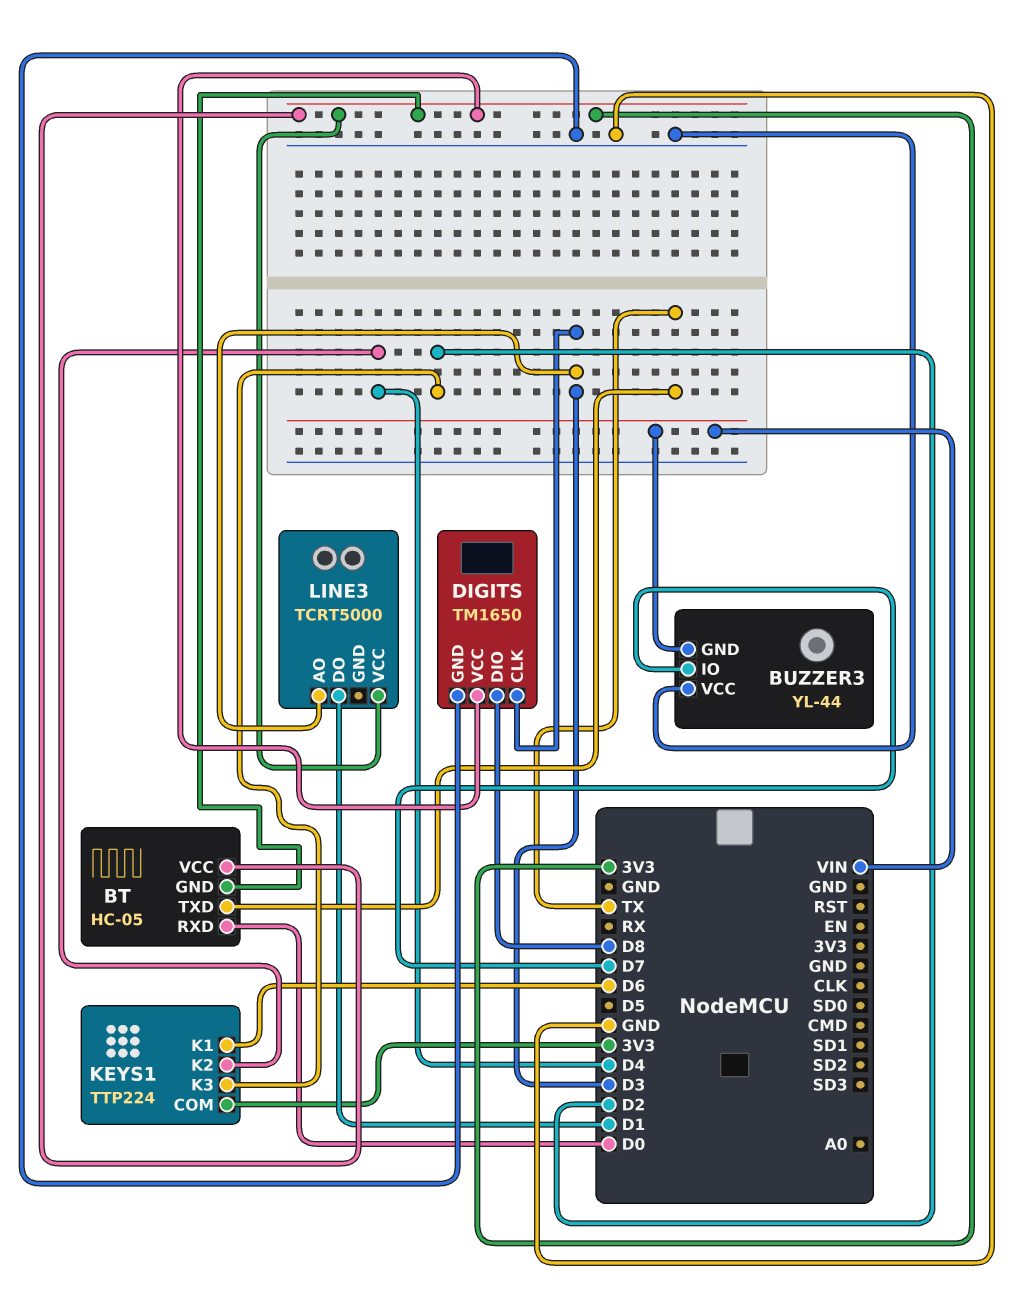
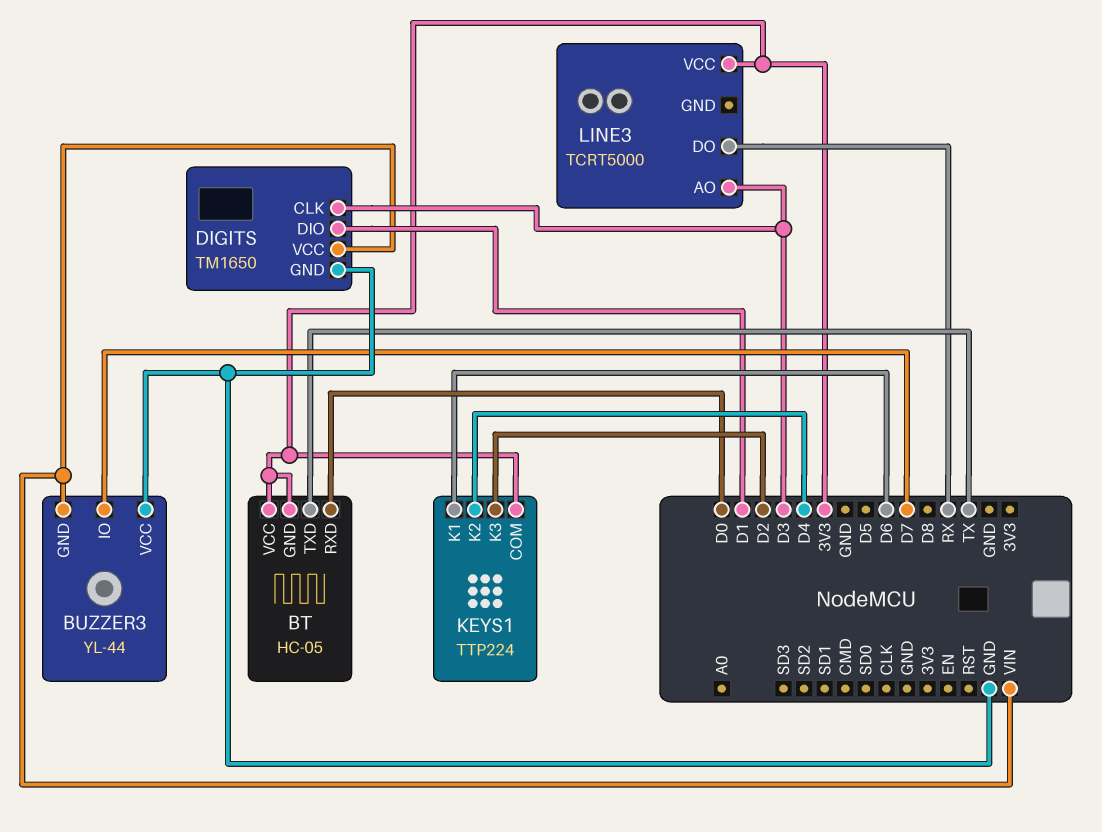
DIGITS pin DIO: D8 -> D1
DIGITS pin VCC: 3V3 -> VIN
LINE3 pin DO: D1 -> RX

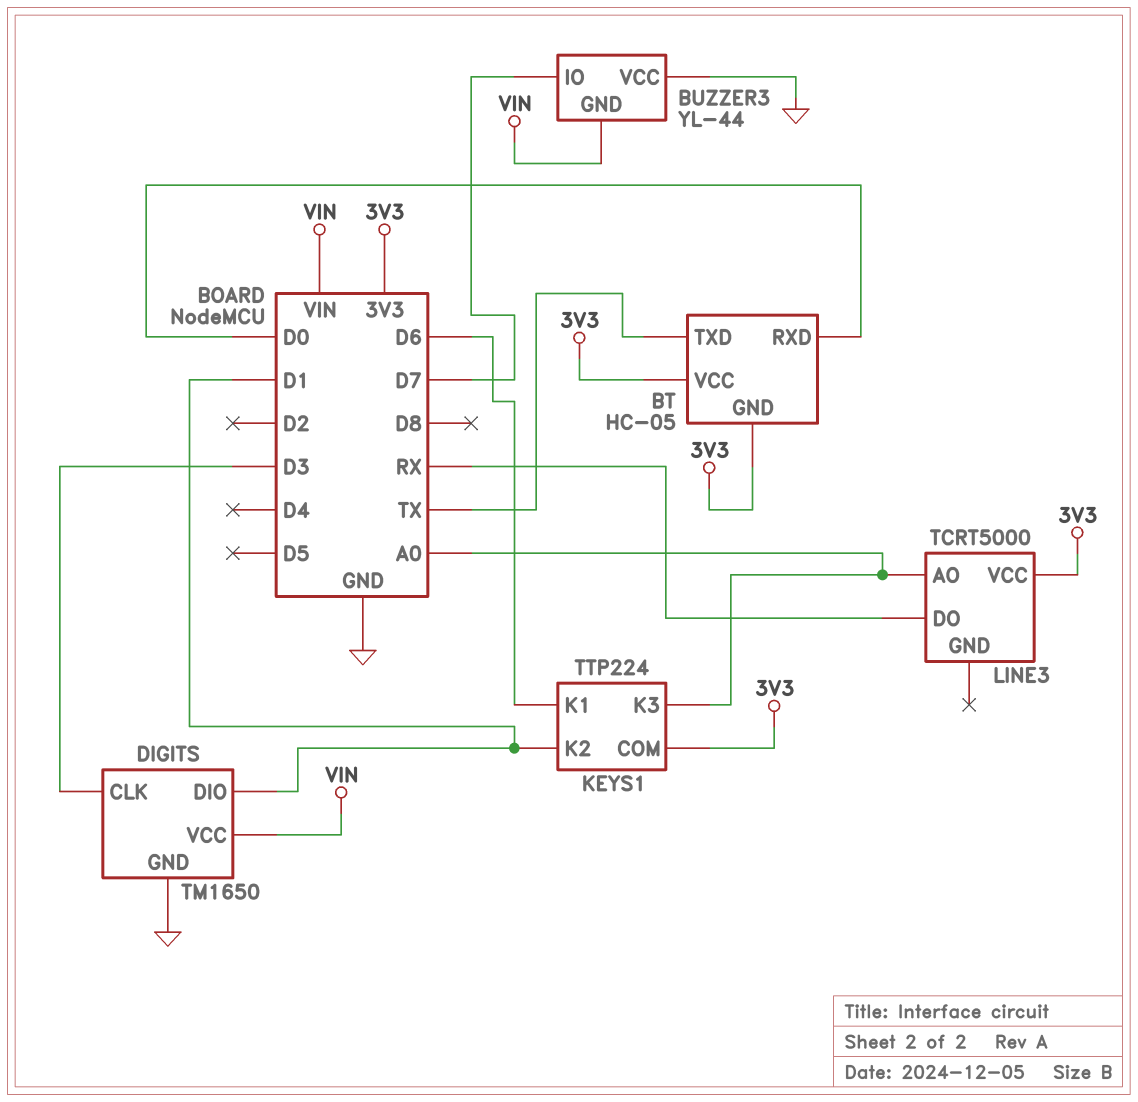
KEYS1 pin K2: D4 -> D1
KEYS1 pin K3: D2 -> A0
LINE3 pin AO: D3 -> A0

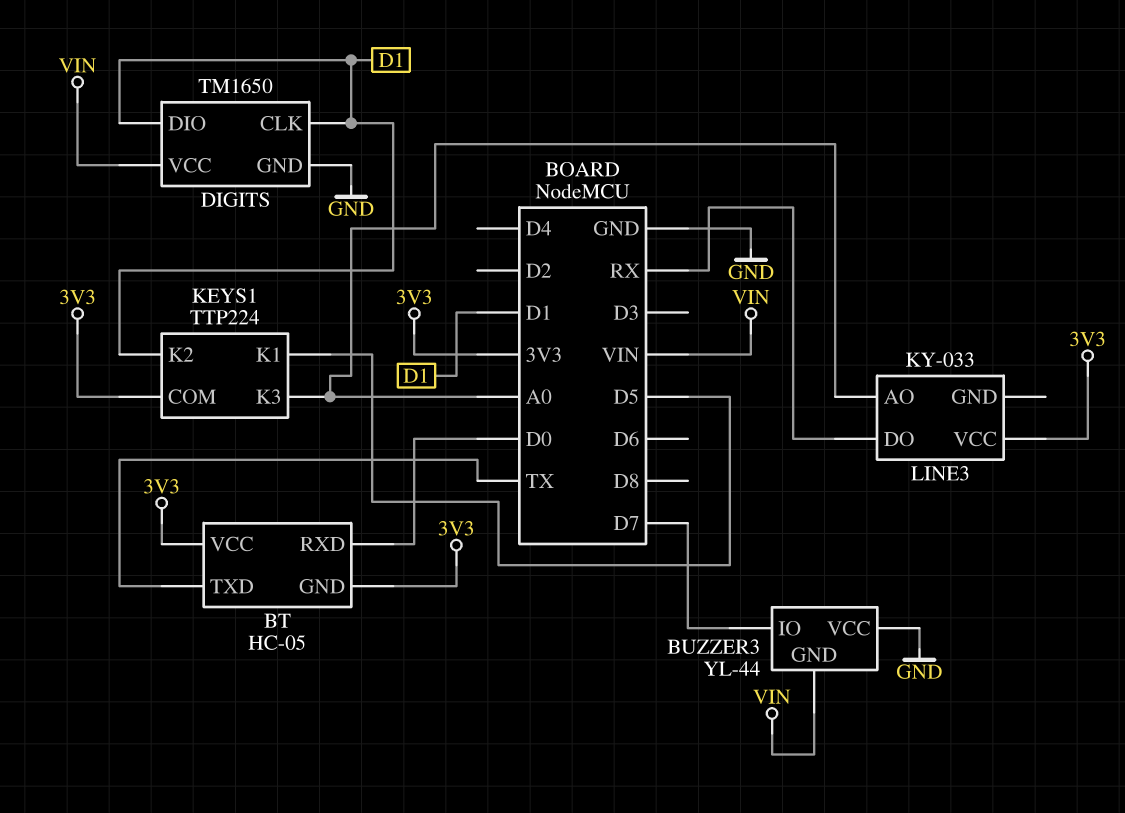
DIGITS pin CLK: D3 -> D1
KEYS1 pin K1: D6 -> D5
LINE3: TCRT5000 -> KY-033

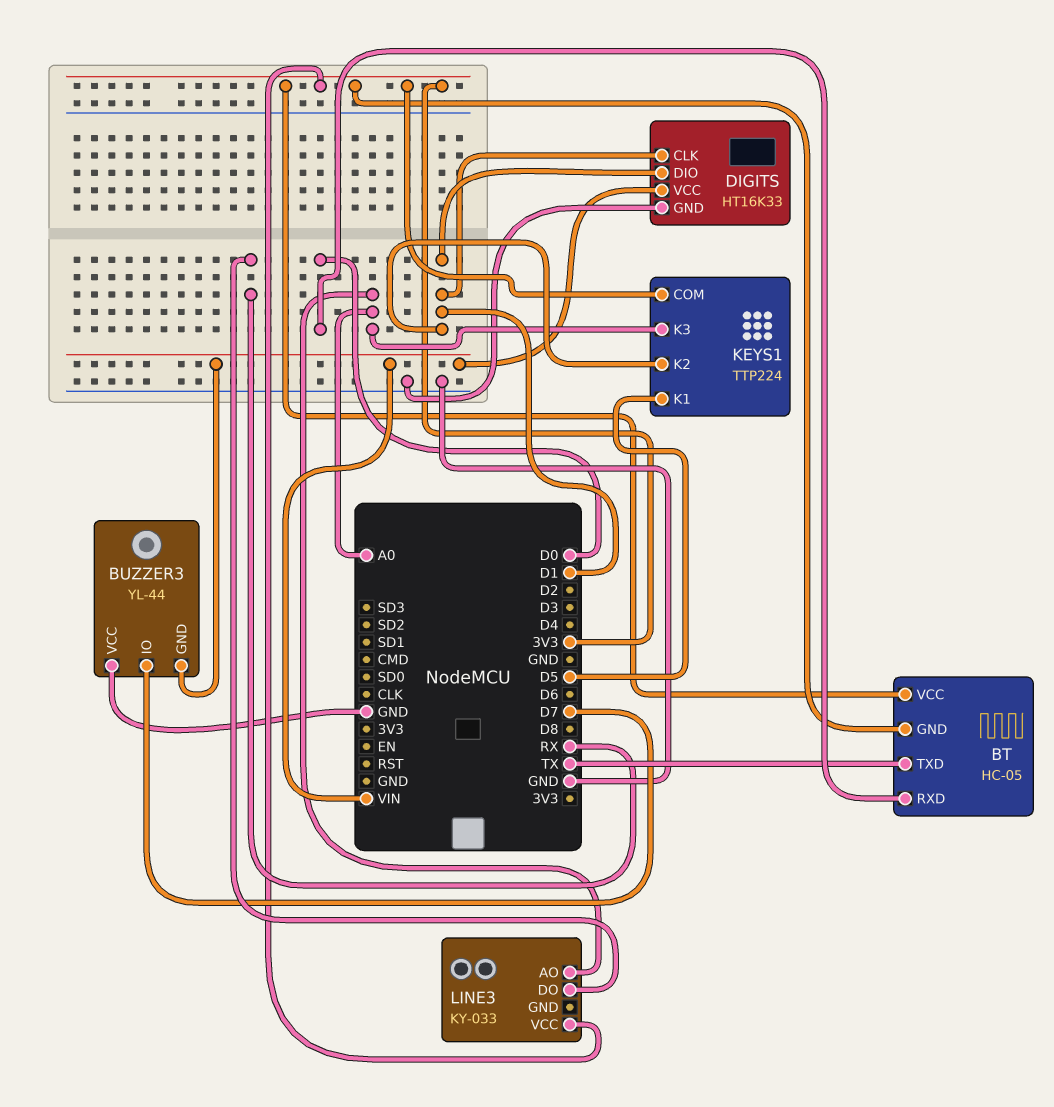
DIGITS: TM1650 -> HT16K33

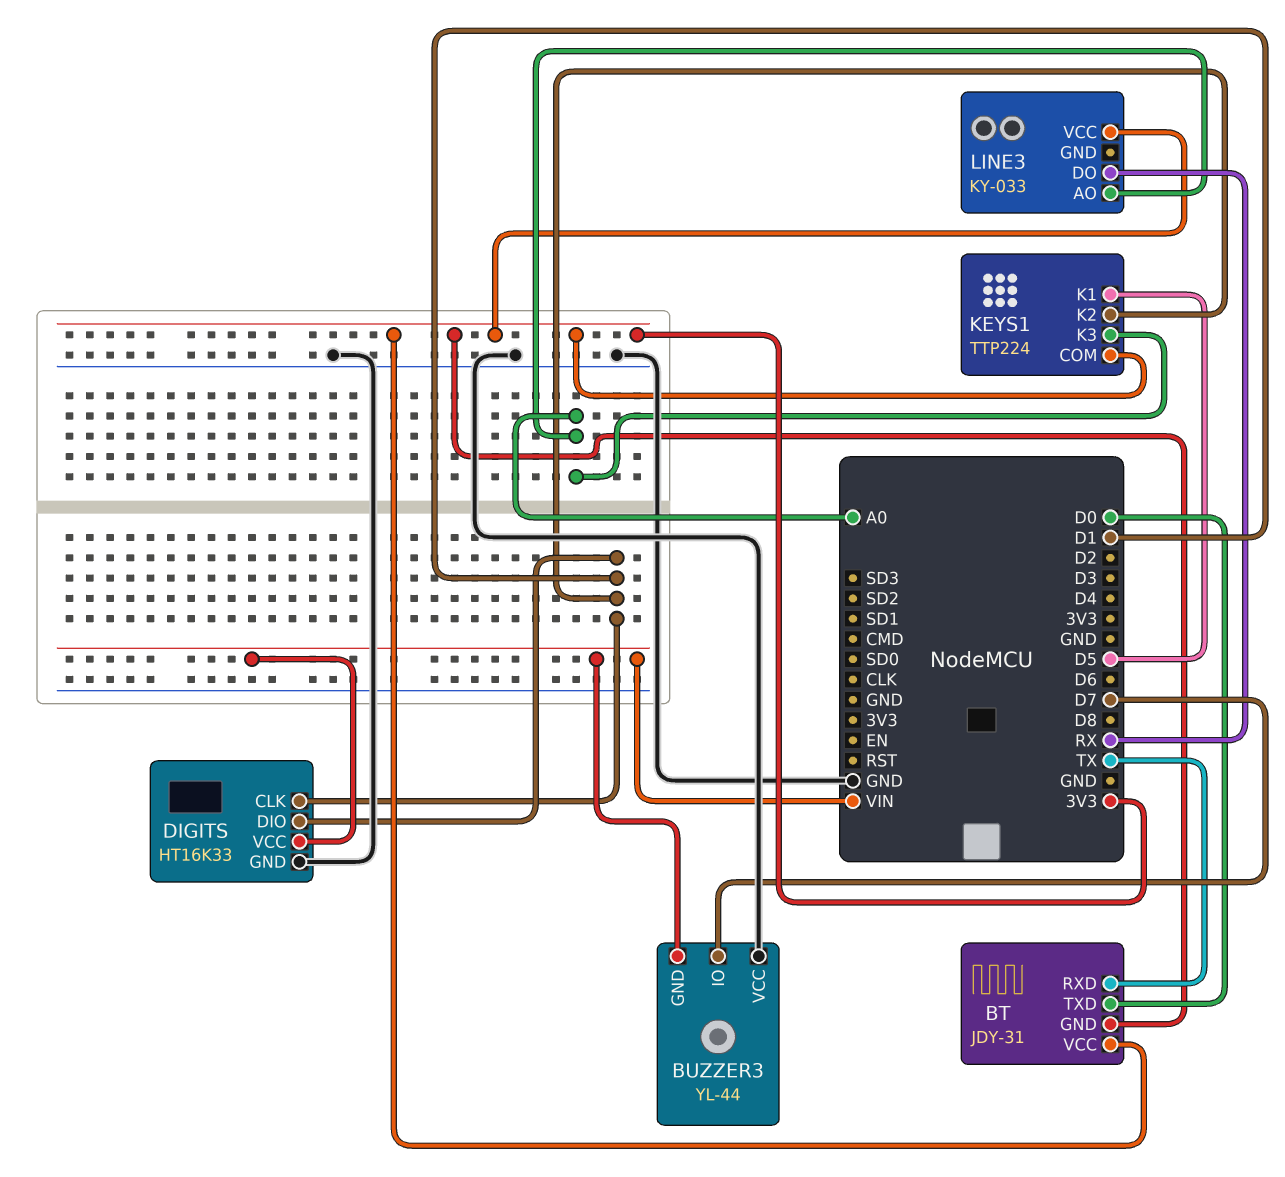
BT: HC-05 -> JDY-31
BT pin RXD: D0 -> TX
BT pin TXD: TX -> D0

